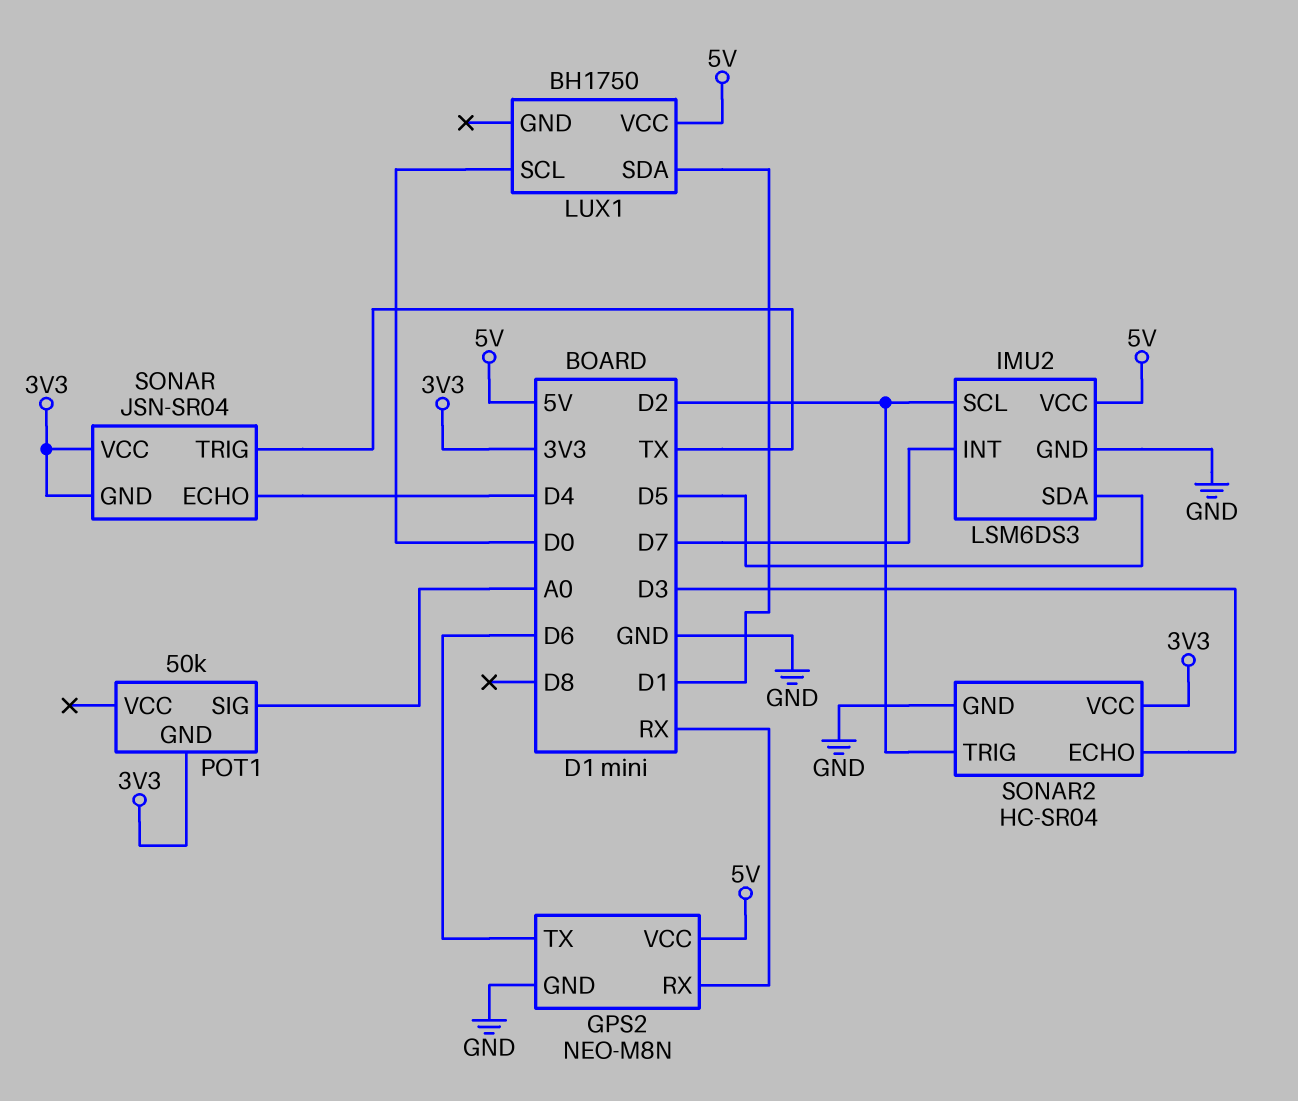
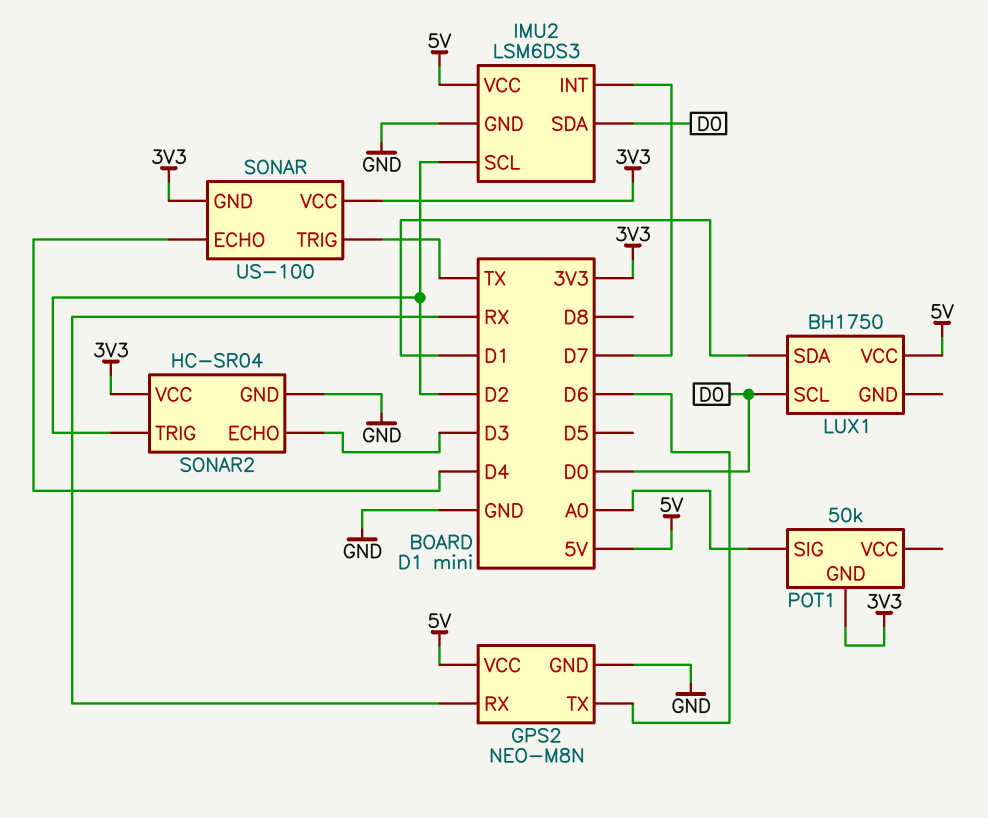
IMU2 pin SDA: D5 -> D0
SONAR: JSN-SR04 -> US-100

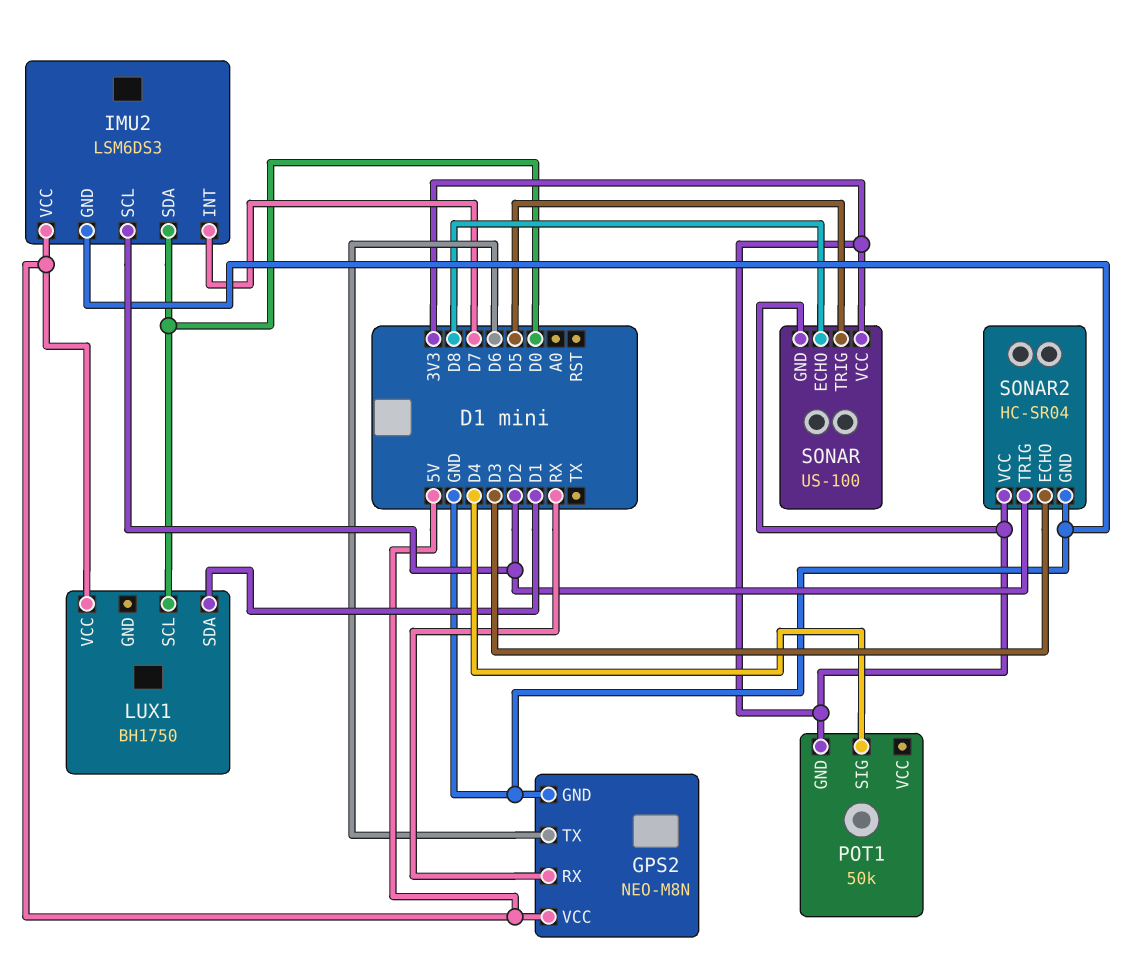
POT1 pin SIG: A0 -> D4
SONAR pin ECHO: D4 -> D8
SONAR pin TRIG: TX -> D5

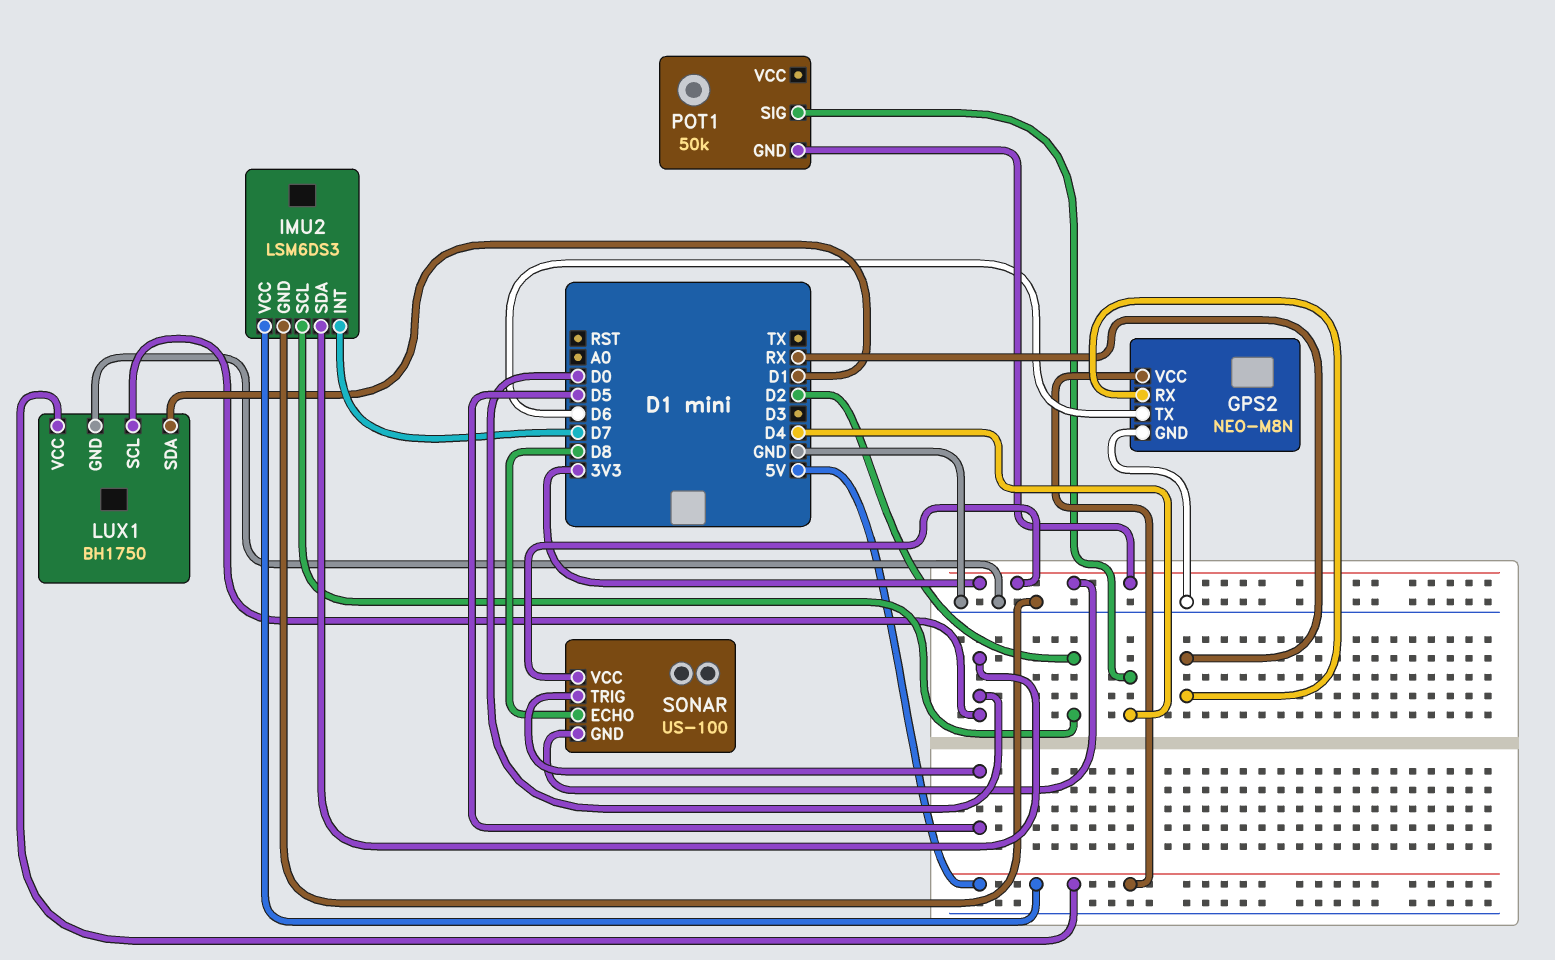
LUX1 pin GND: none -> GND
SONAR2: HC-SR04 -> none
SONAR2 pin ECHO: D3 -> none
SONAR2 pin GND: GND -> none
SONAR2 pin TRIG: D2 -> none
SONAR2 pin VCC: 3V3 -> none

